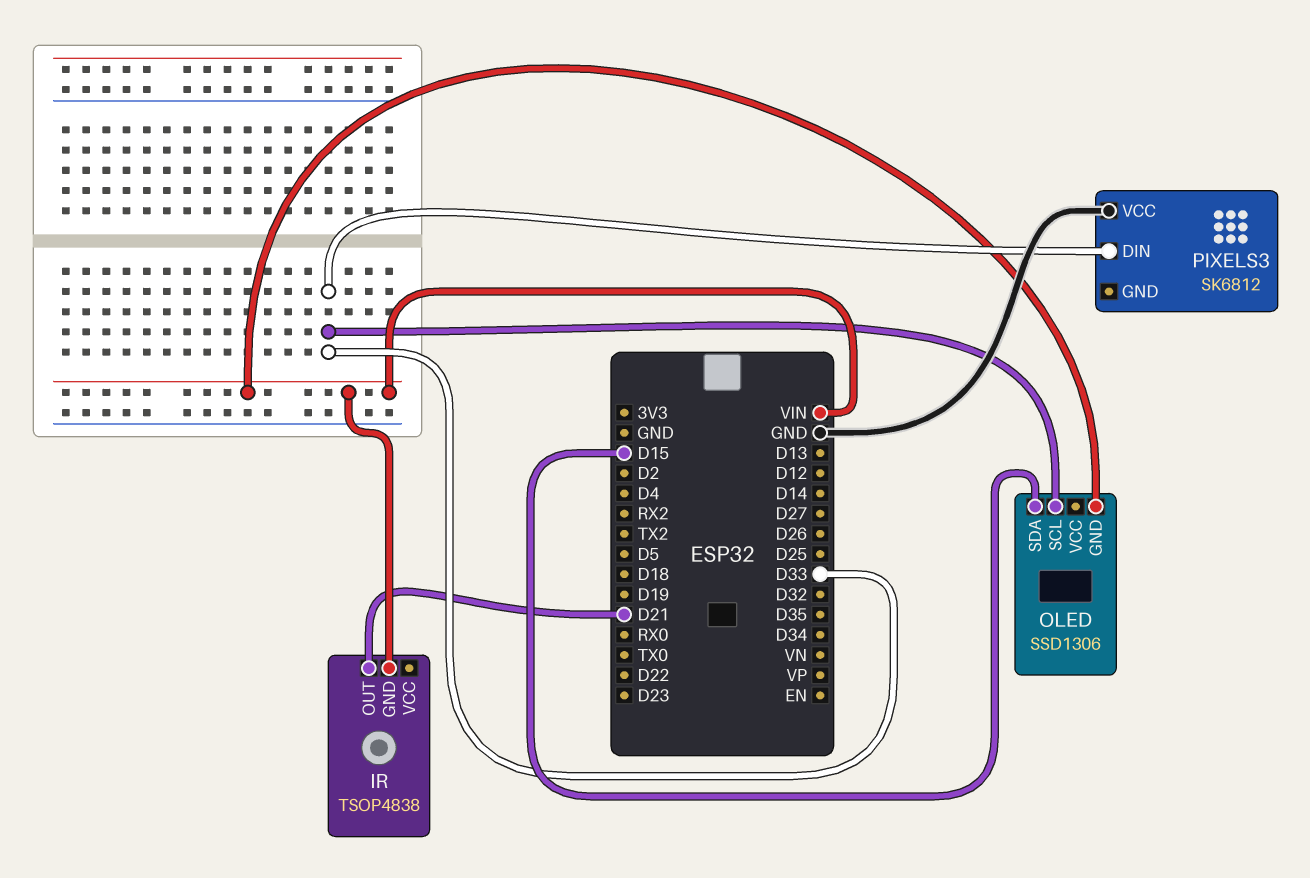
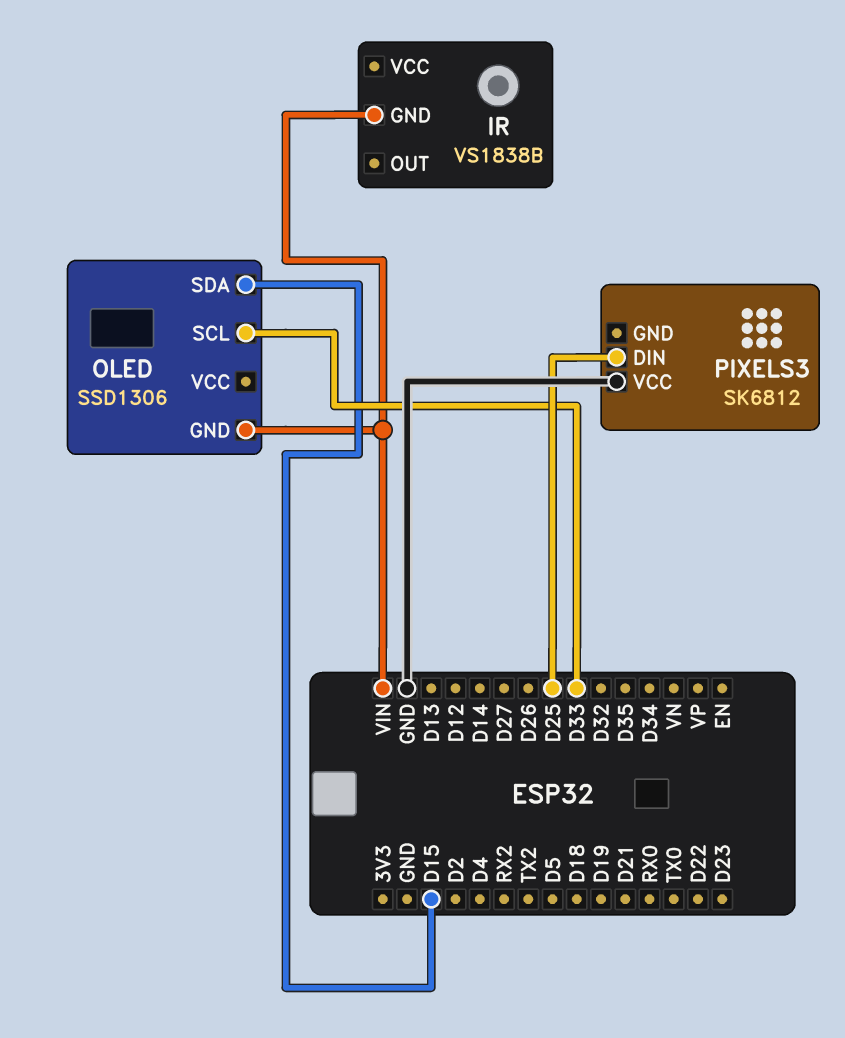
IR: TSOP4838 -> VS1838B
IR pin OUT: D21 -> none
PIXELS3 pin DIN: D33 -> D25

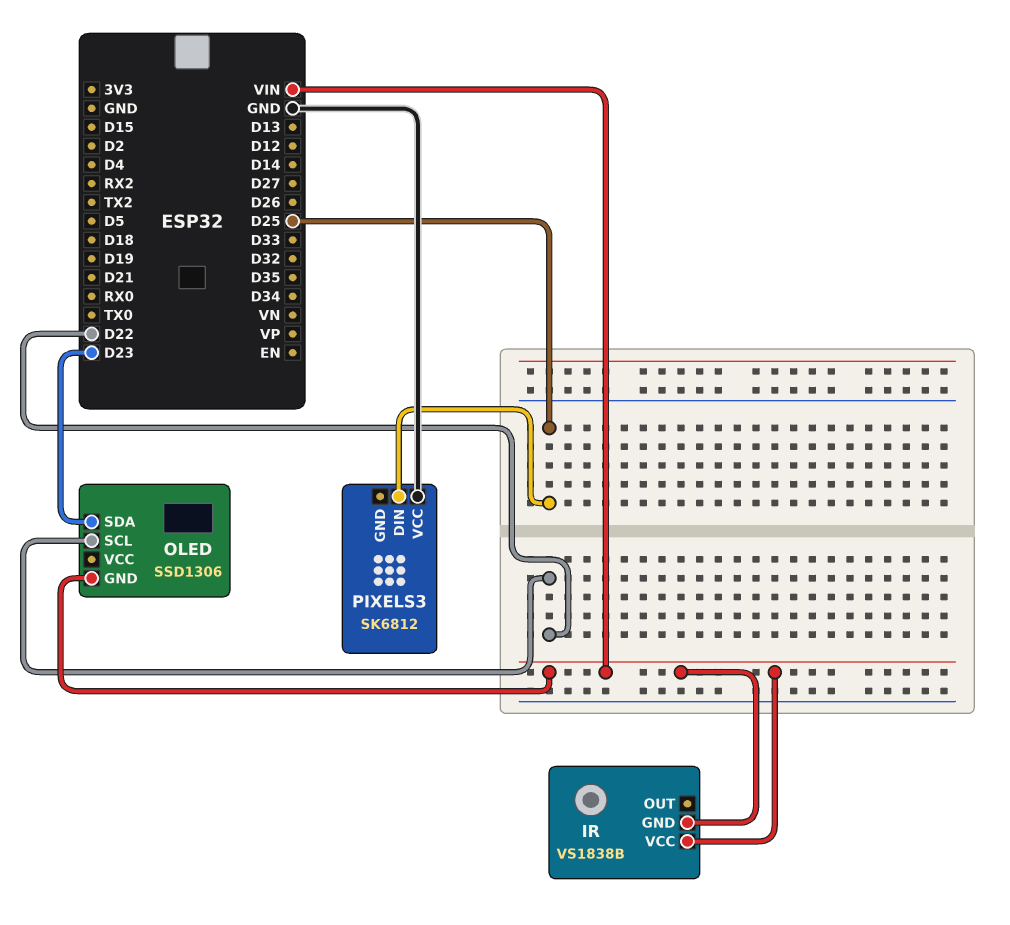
IR pin VCC: none -> VIN
OLED pin SCL: D33 -> D22
OLED pin SDA: D15 -> D23

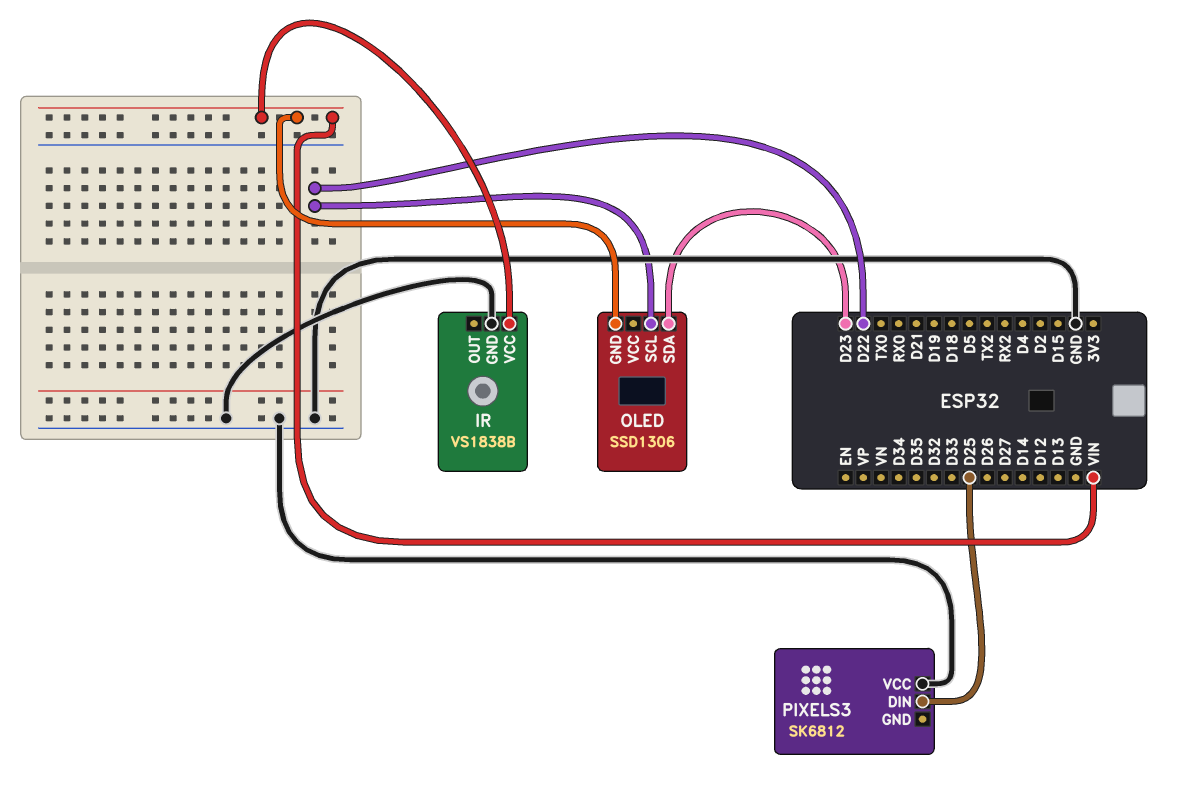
IR pin GND: VIN -> GND

